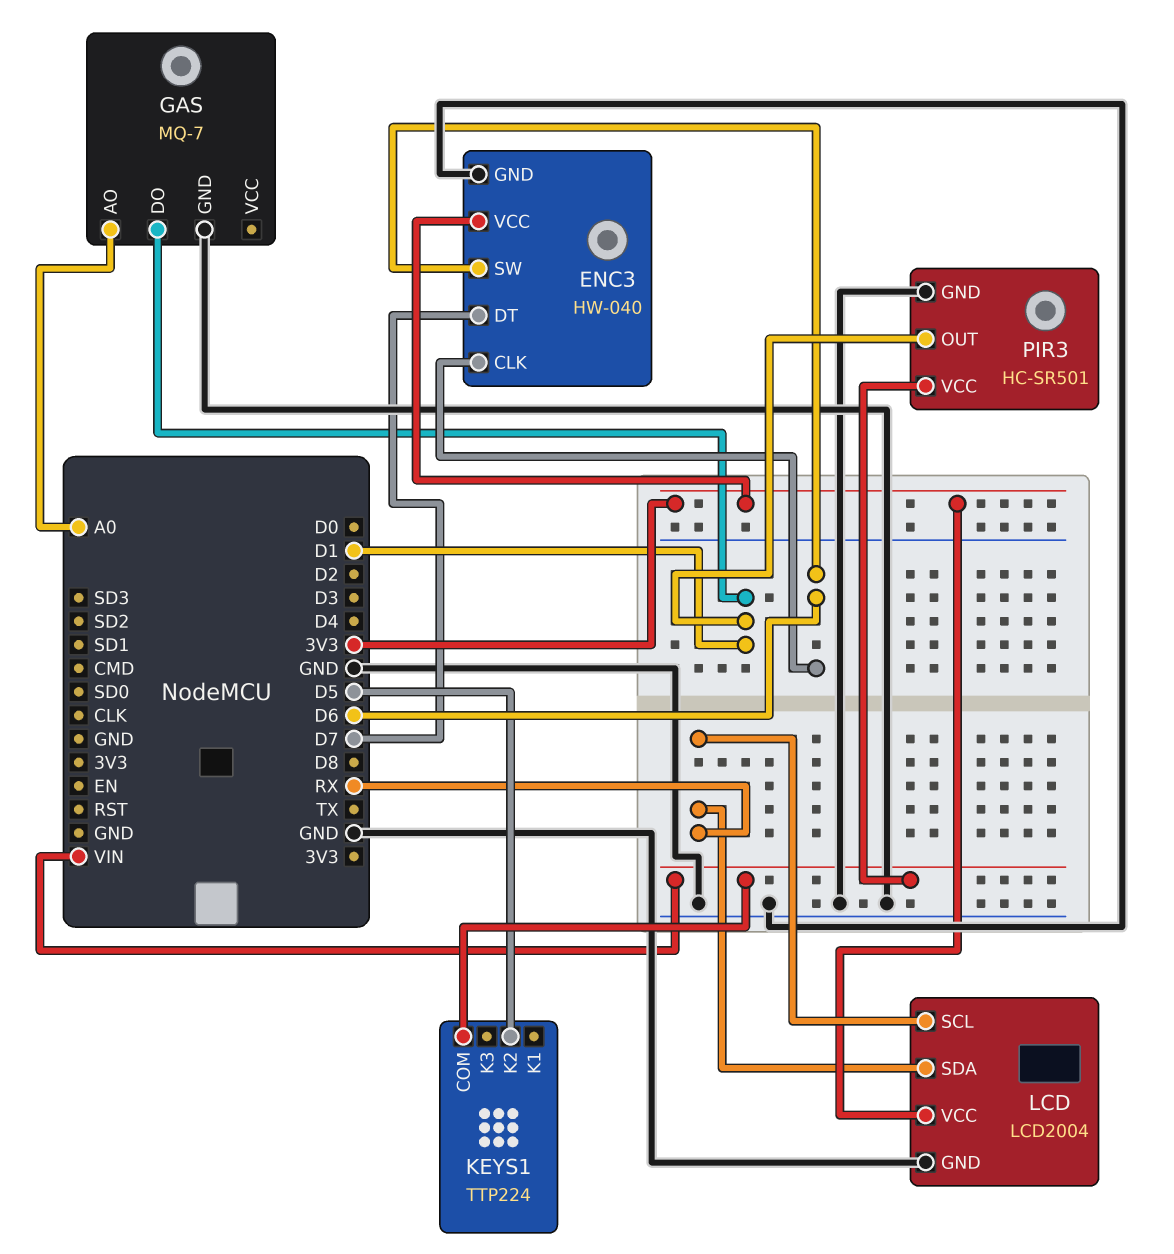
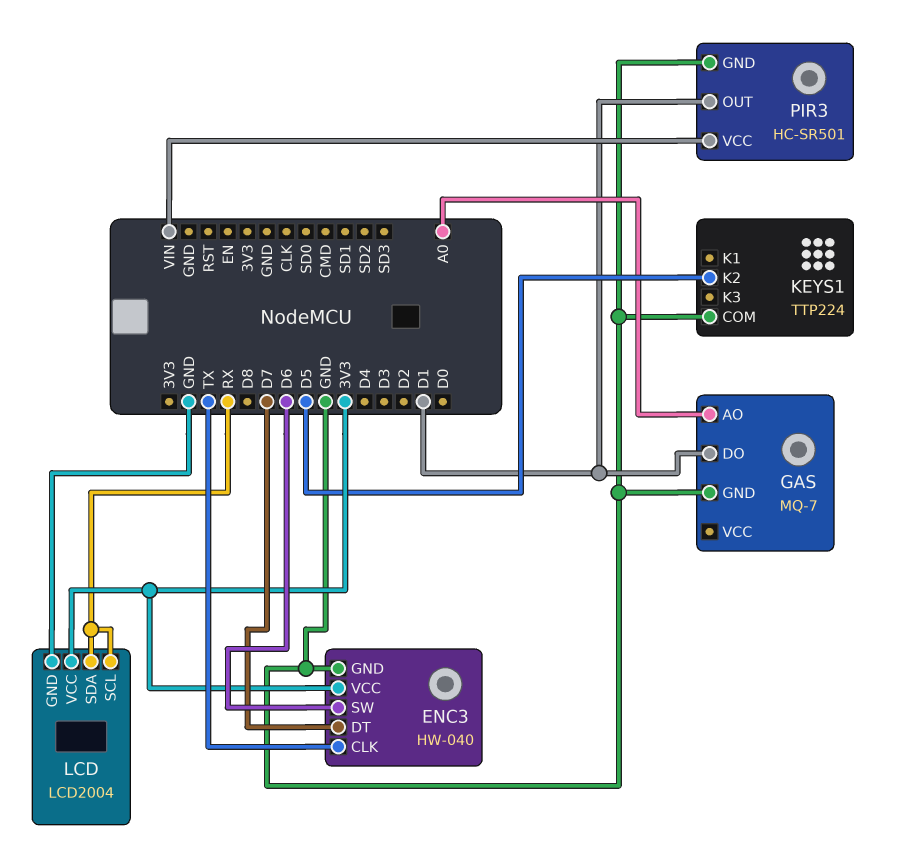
ENC3 pin CLK: D6 -> TX
KEYS1 pin COM: VIN -> GND

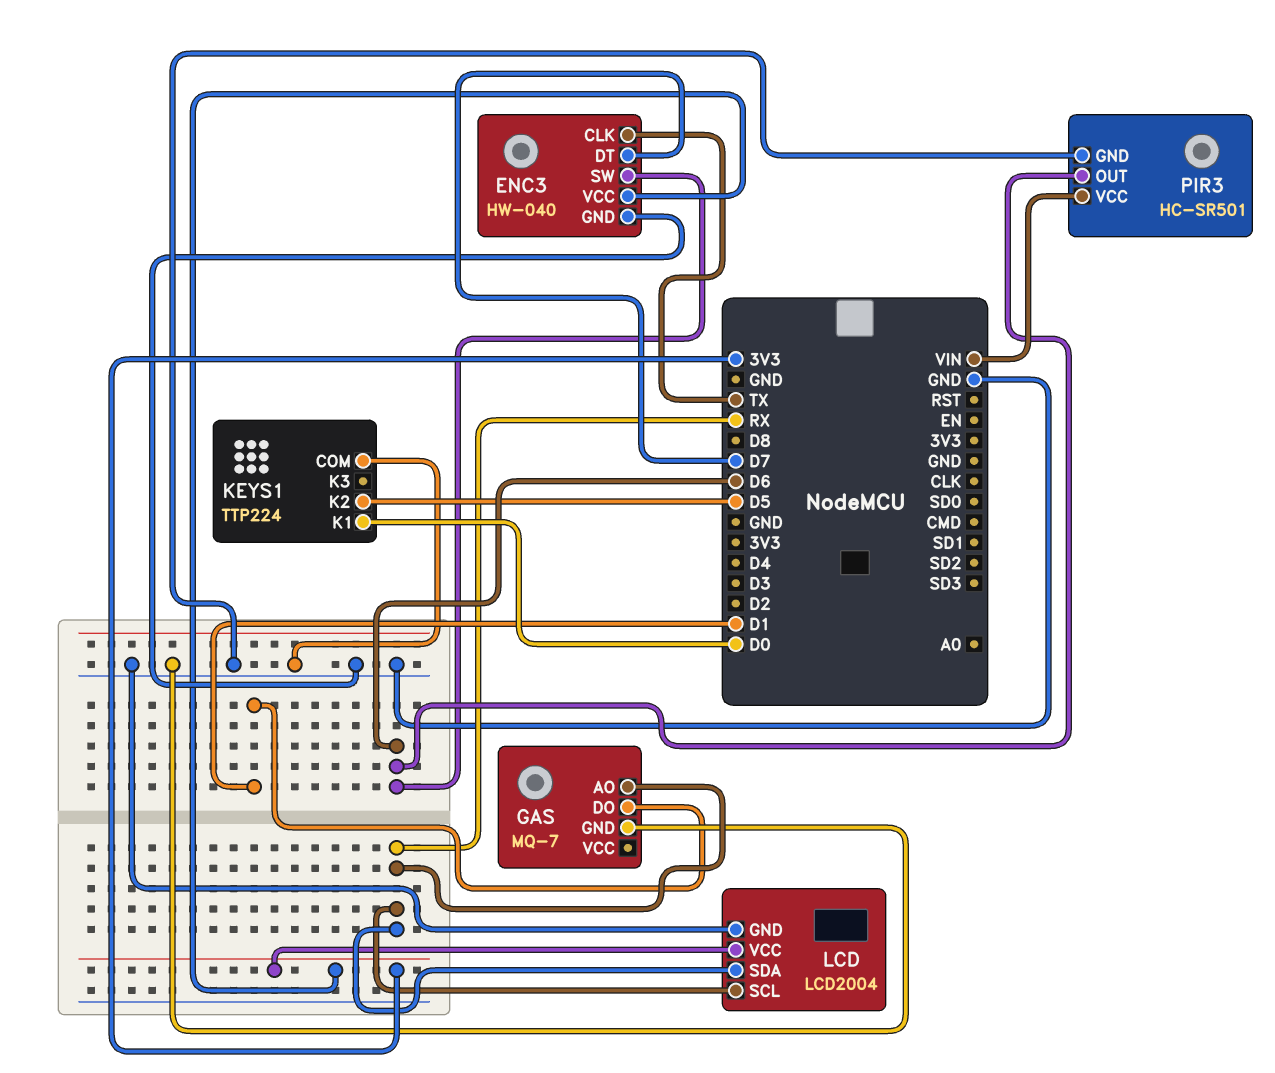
GAS pin AO: A0 -> RX
KEYS1 pin K1: none -> D0
PIR3 pin OUT: D1 -> D6

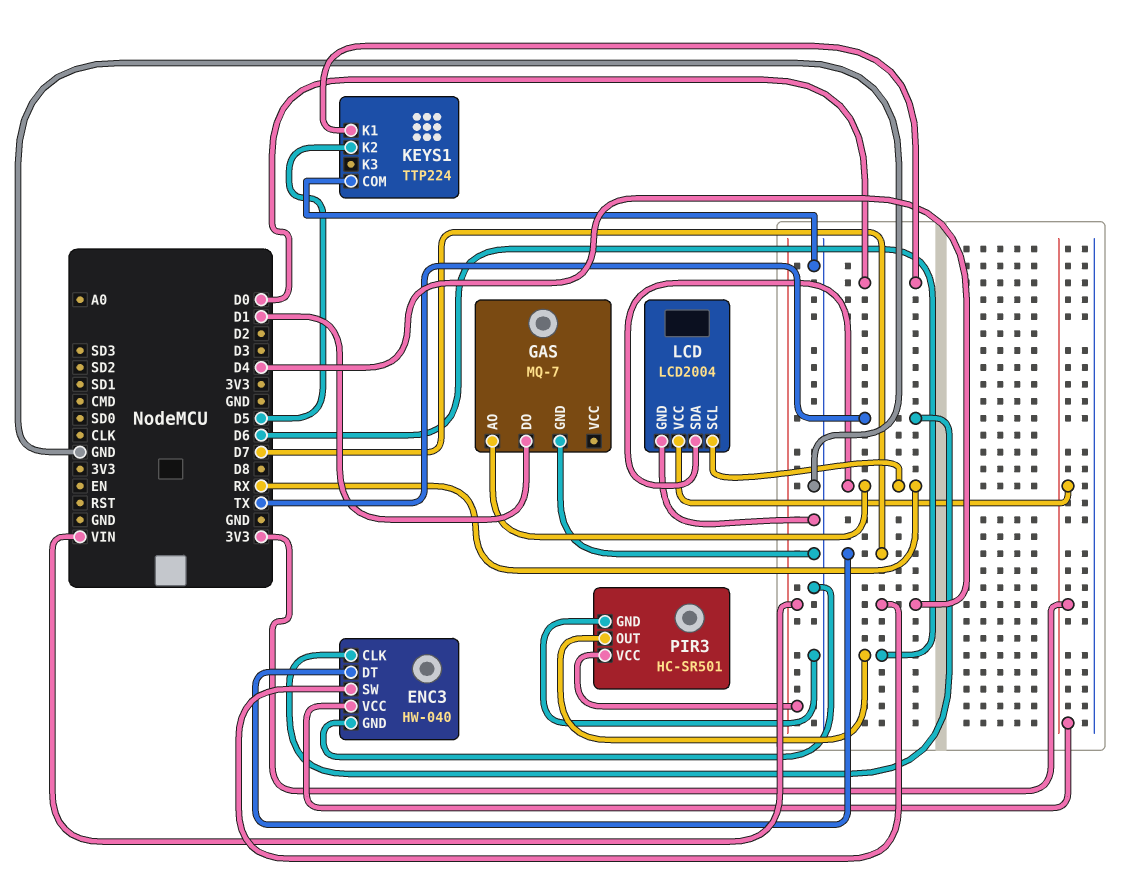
ENC3 pin SW: D6 -> D4

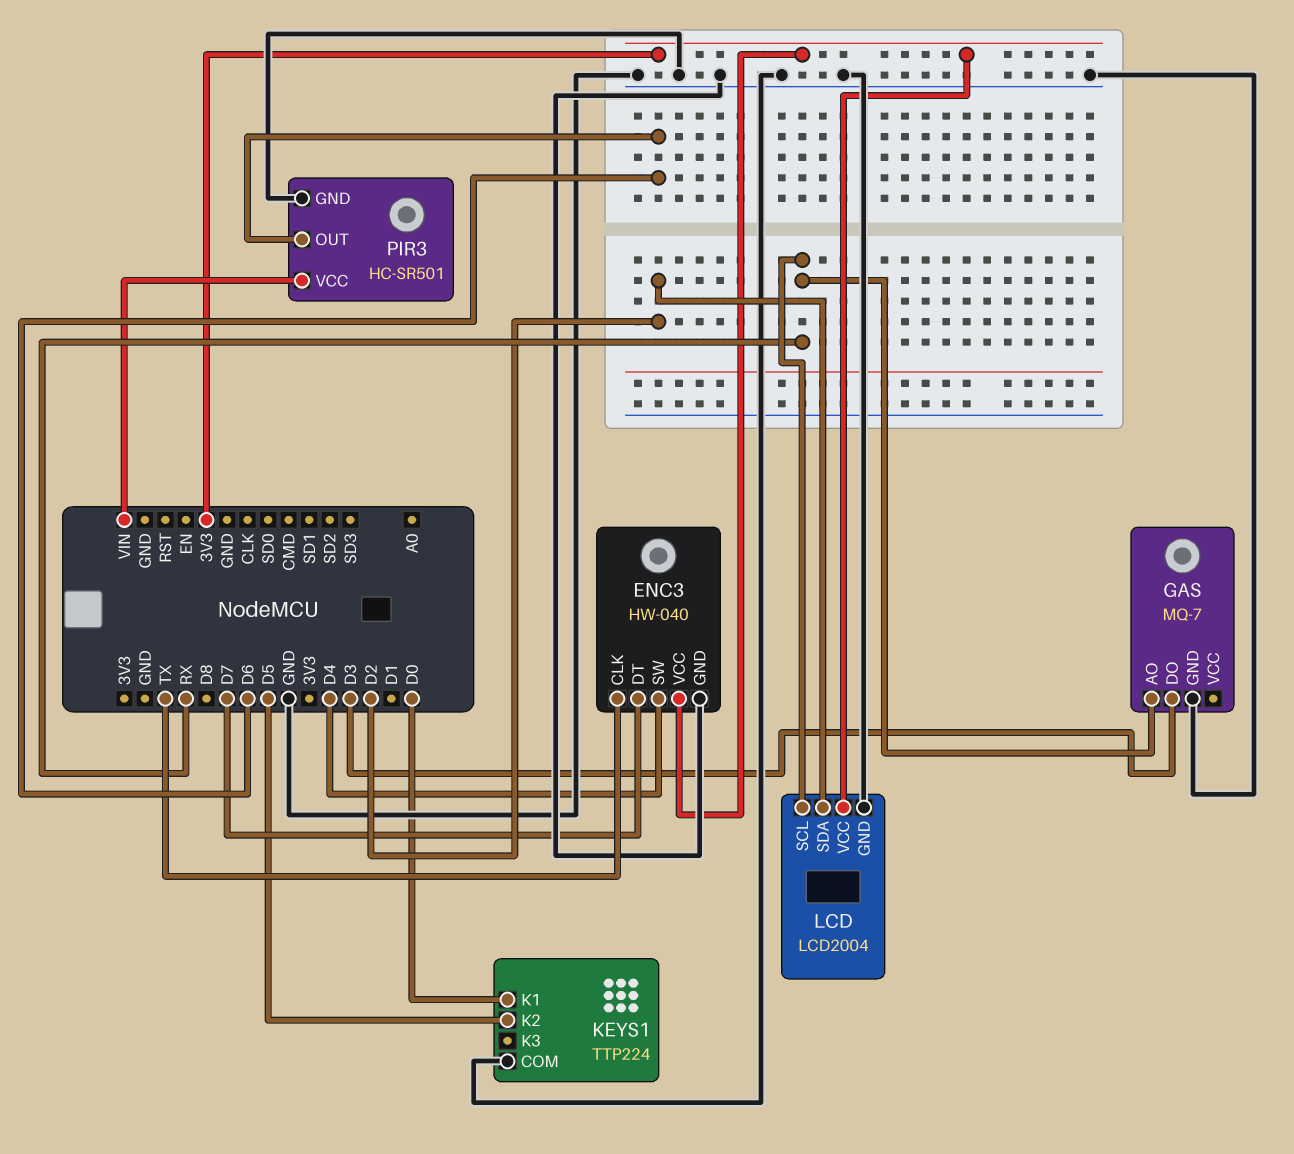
GAS pin DO: D1 -> D3
LCD pin SDA: RX -> D2

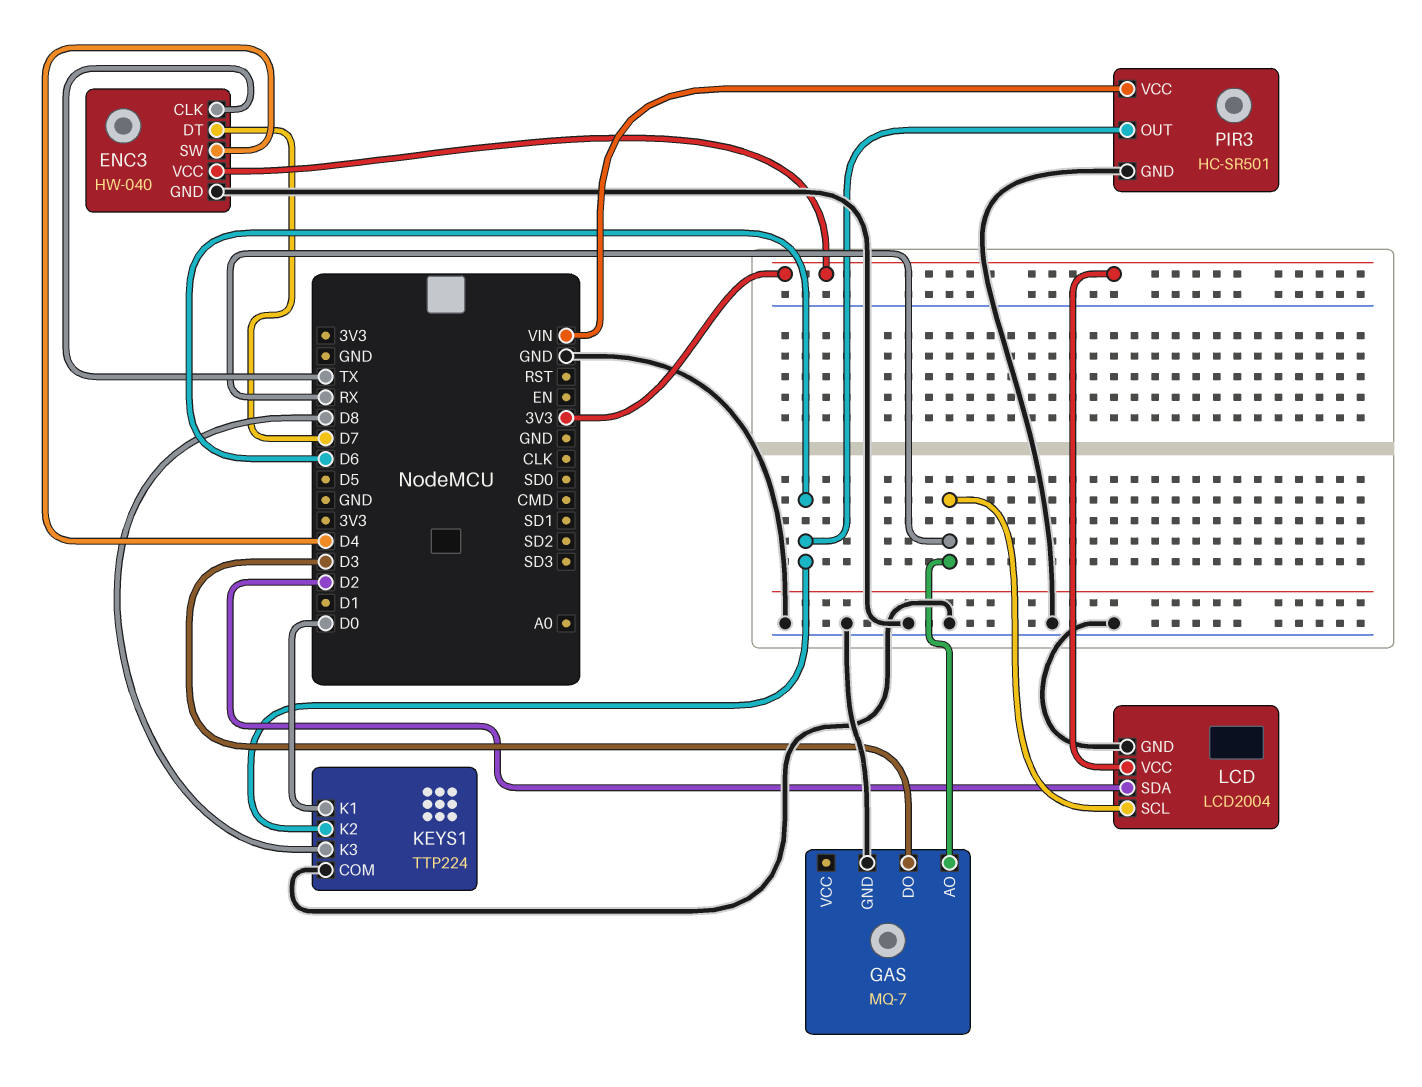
KEYS1 pin K2: D5 -> D6
KEYS1 pin K3: none -> D8

